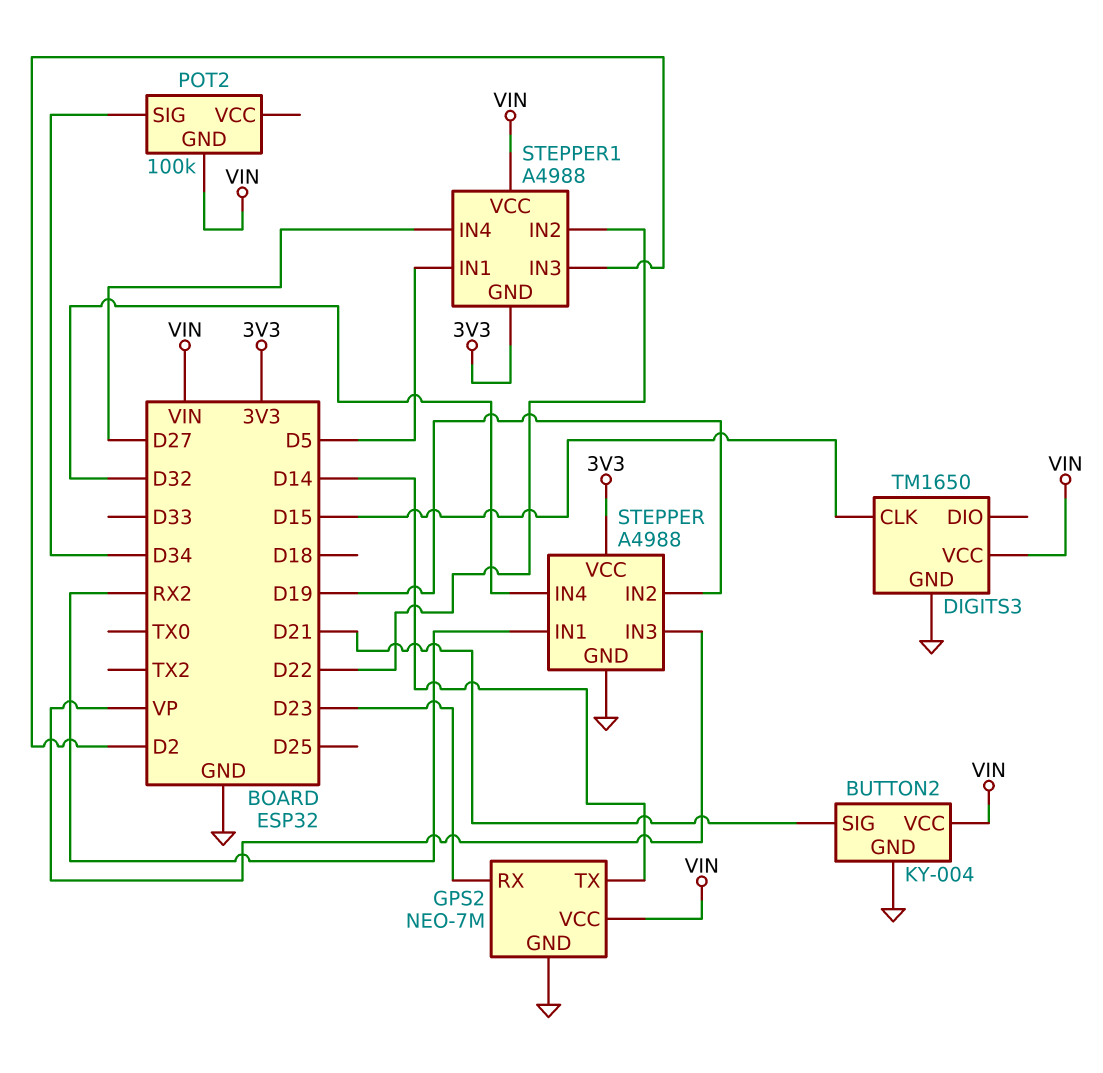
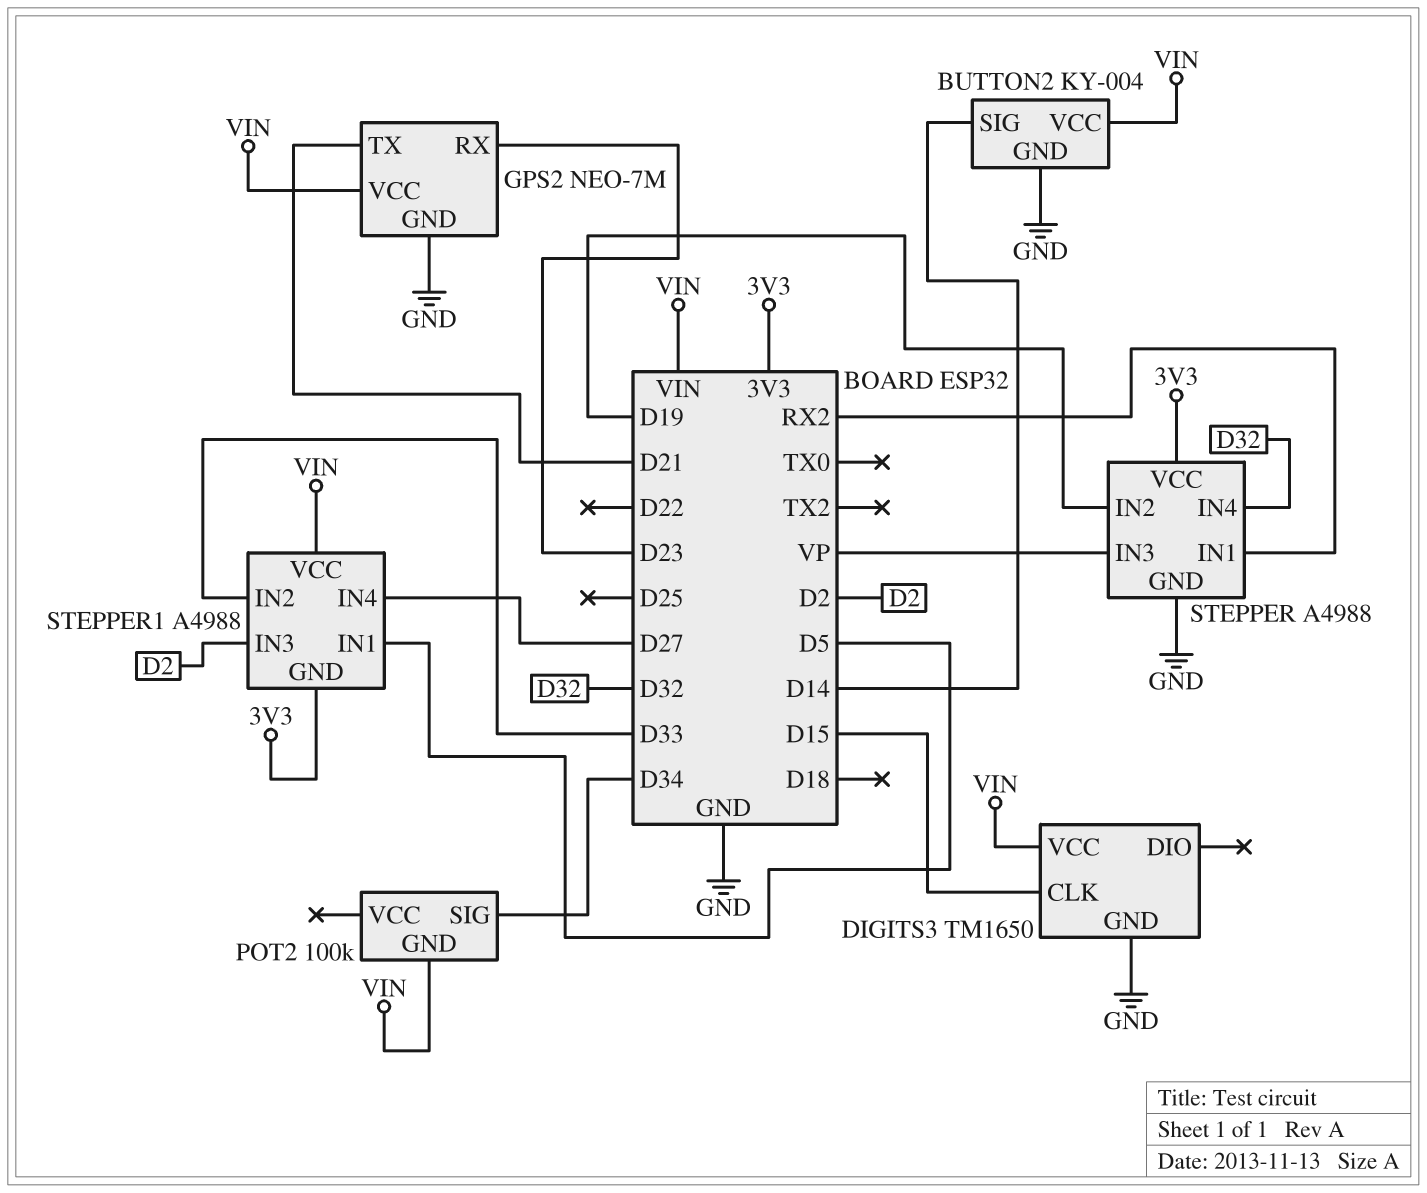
BUTTON2 pin SIG: D21 -> D14
GPS2 pin TX: D14 -> D21
STEPPER1 pin IN2: D22 -> D33

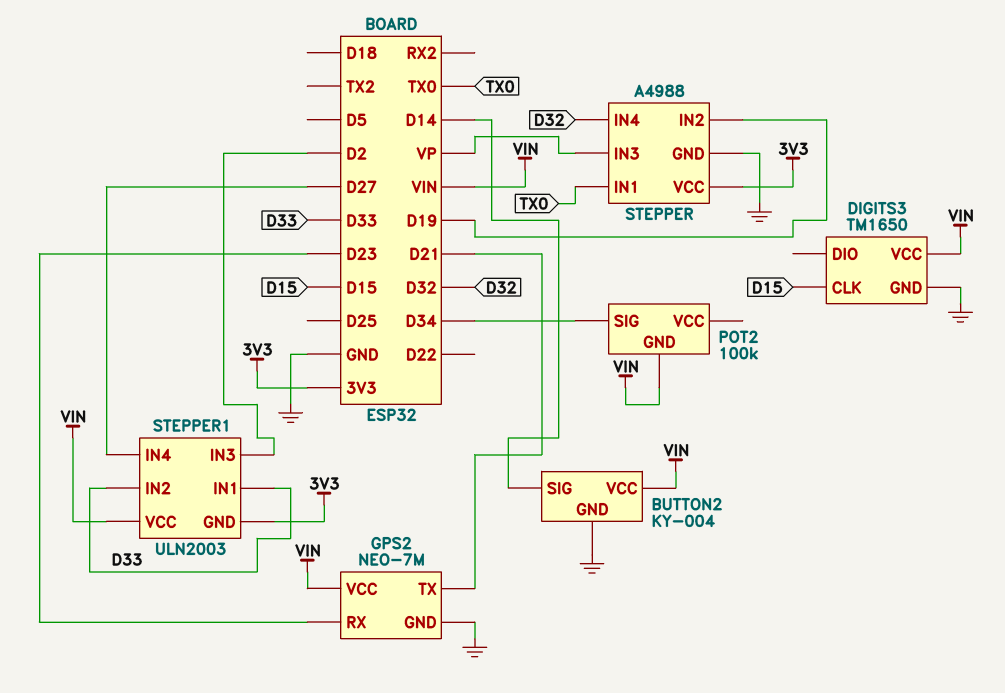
STEPPER pin IN1: RX2 -> TX0
STEPPER1: A4988 -> ULN2003
STEPPER1 pin IN1: D5 -> D33

